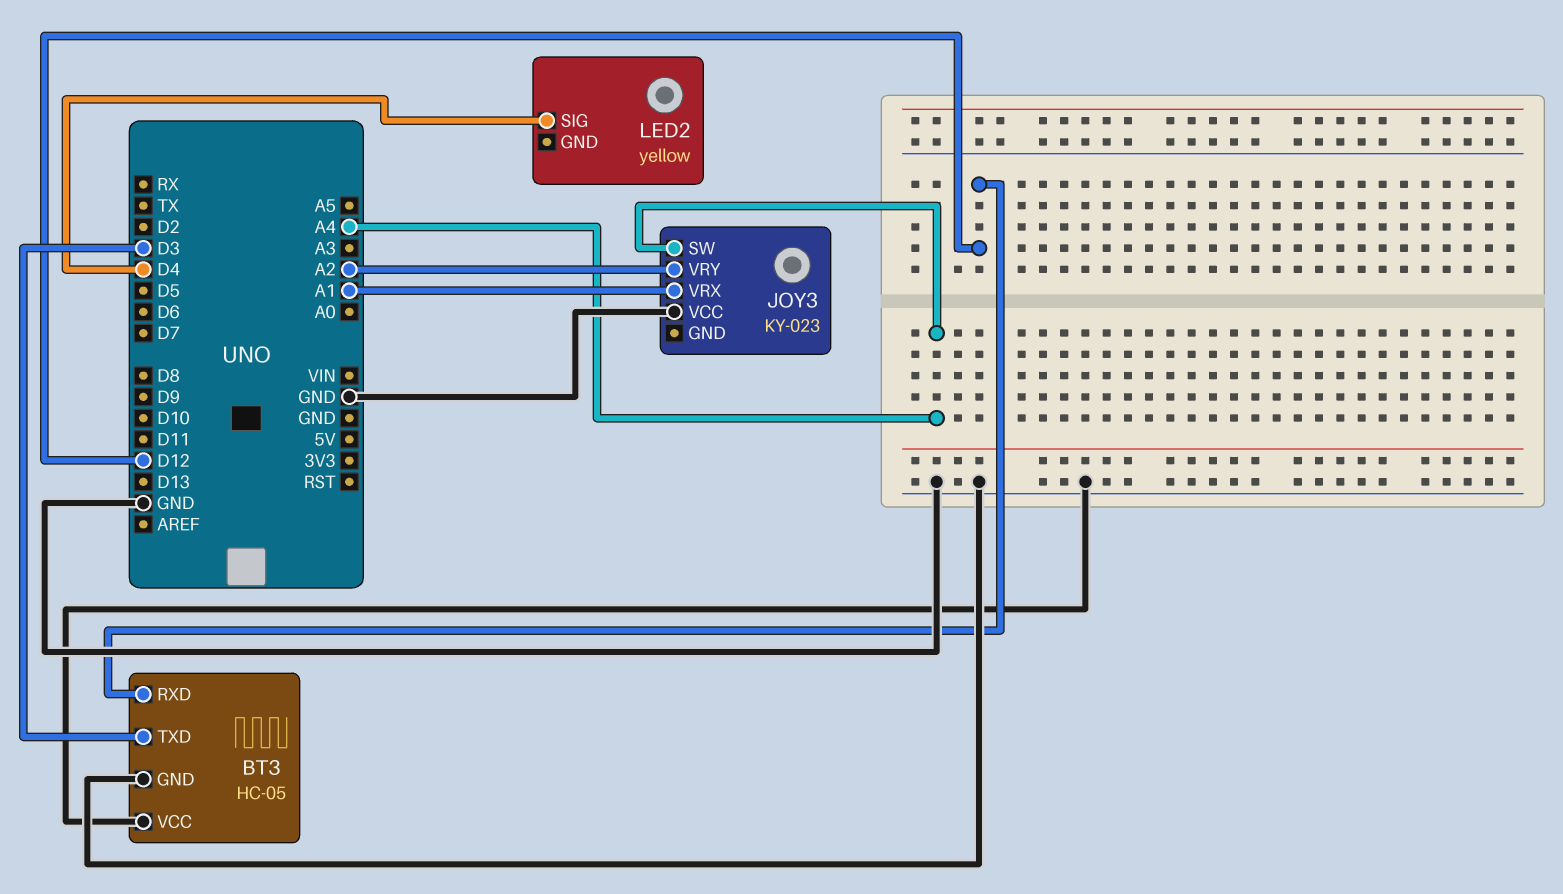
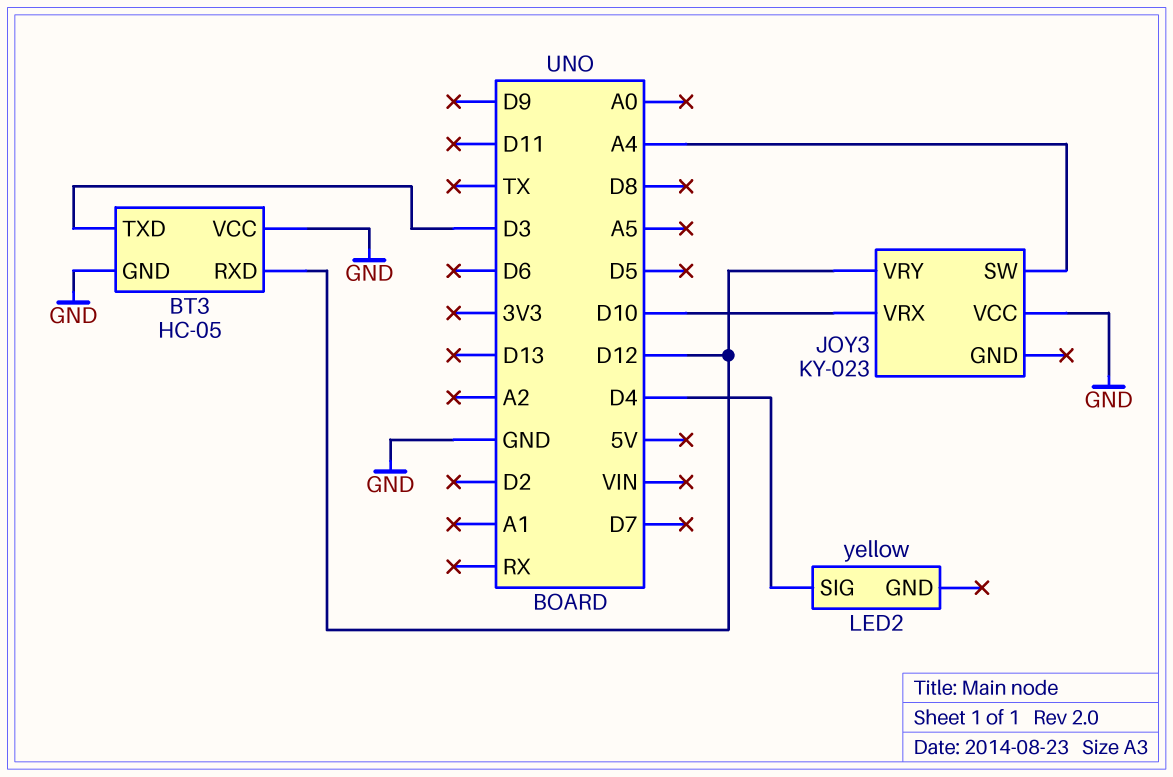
JOY3 pin VRX: A1 -> D10
JOY3 pin VRY: A2 -> D12

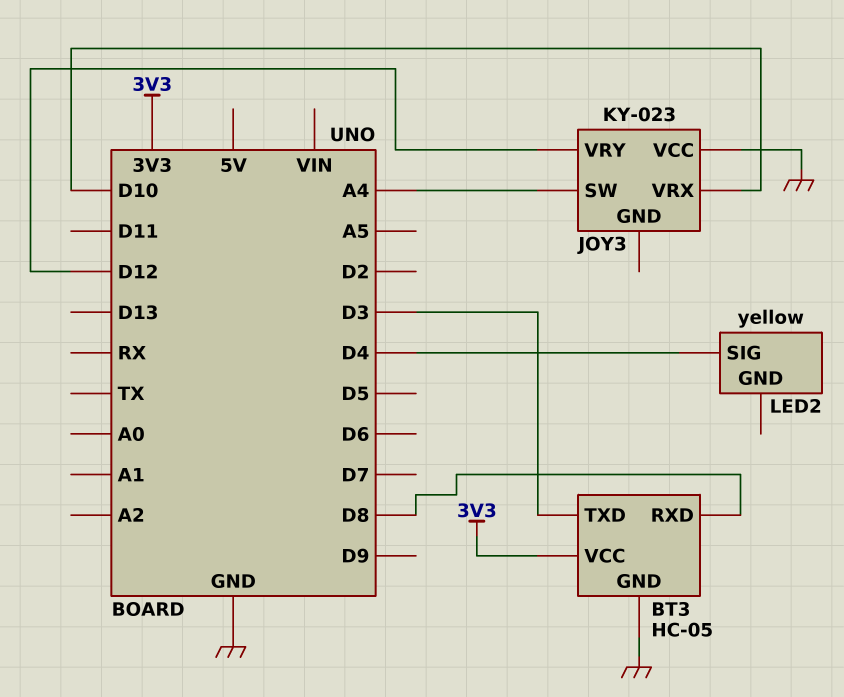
BT3 pin RXD: D12 -> D8
BT3 pin VCC: GND -> 3V3

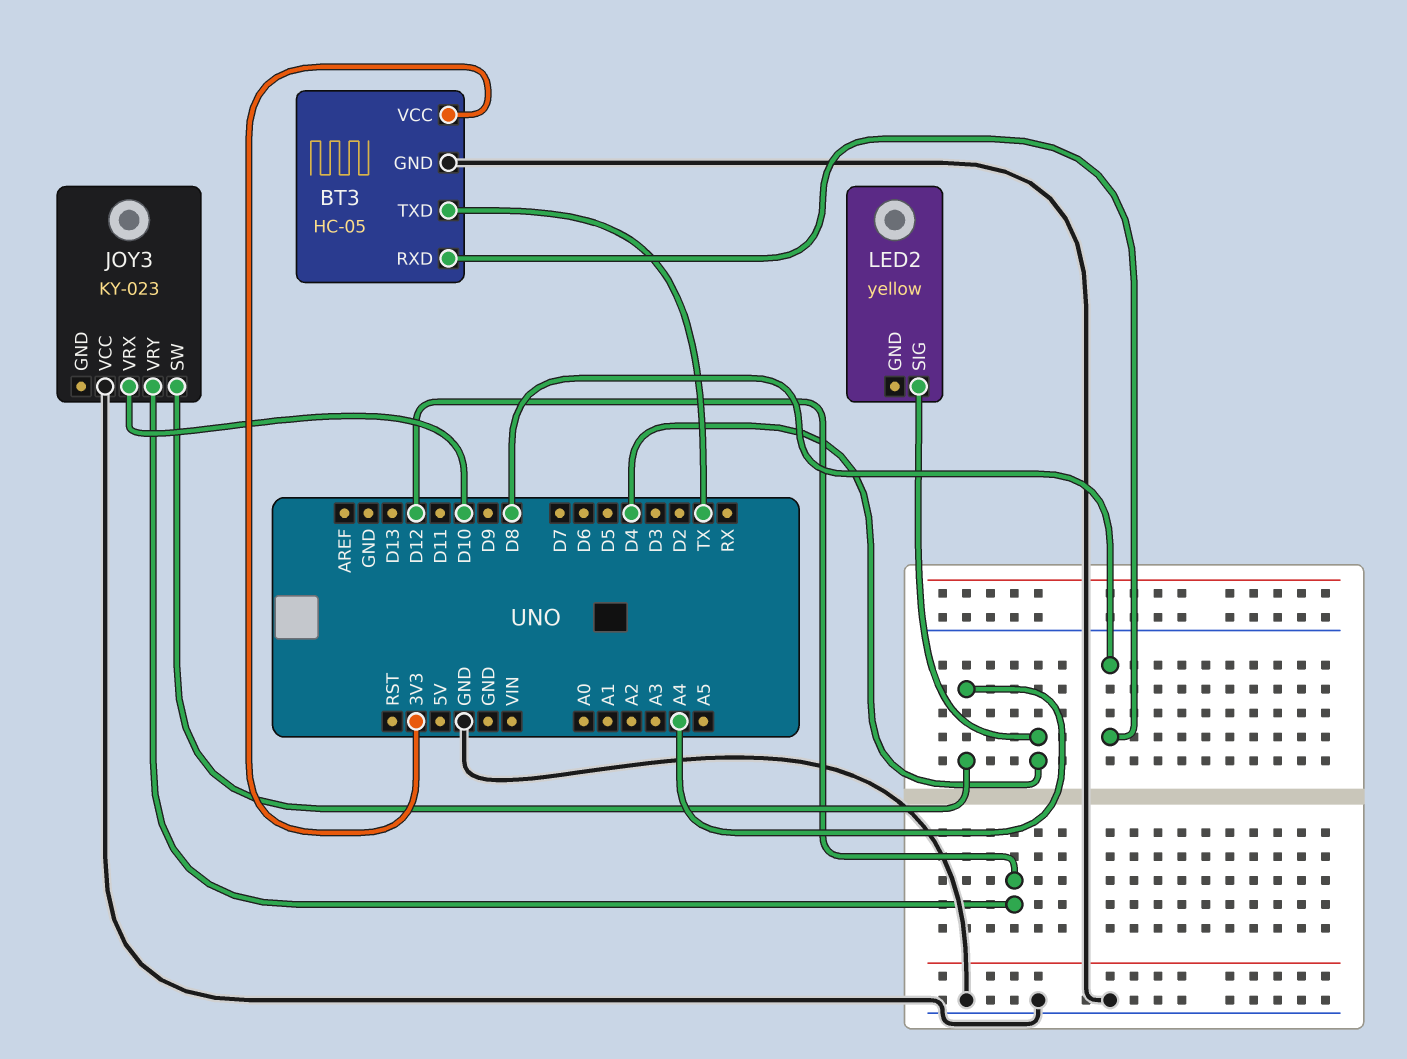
BT3 pin TXD: D3 -> TX

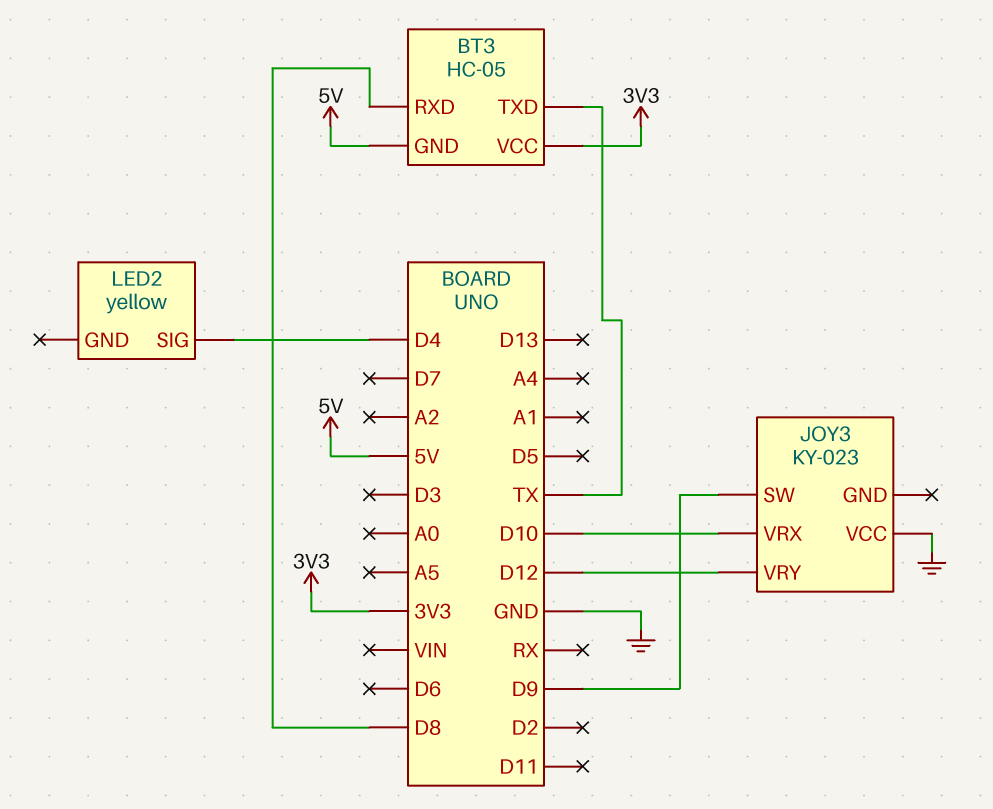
BT3 pin GND: GND -> 5V
JOY3 pin SW: A4 -> D9

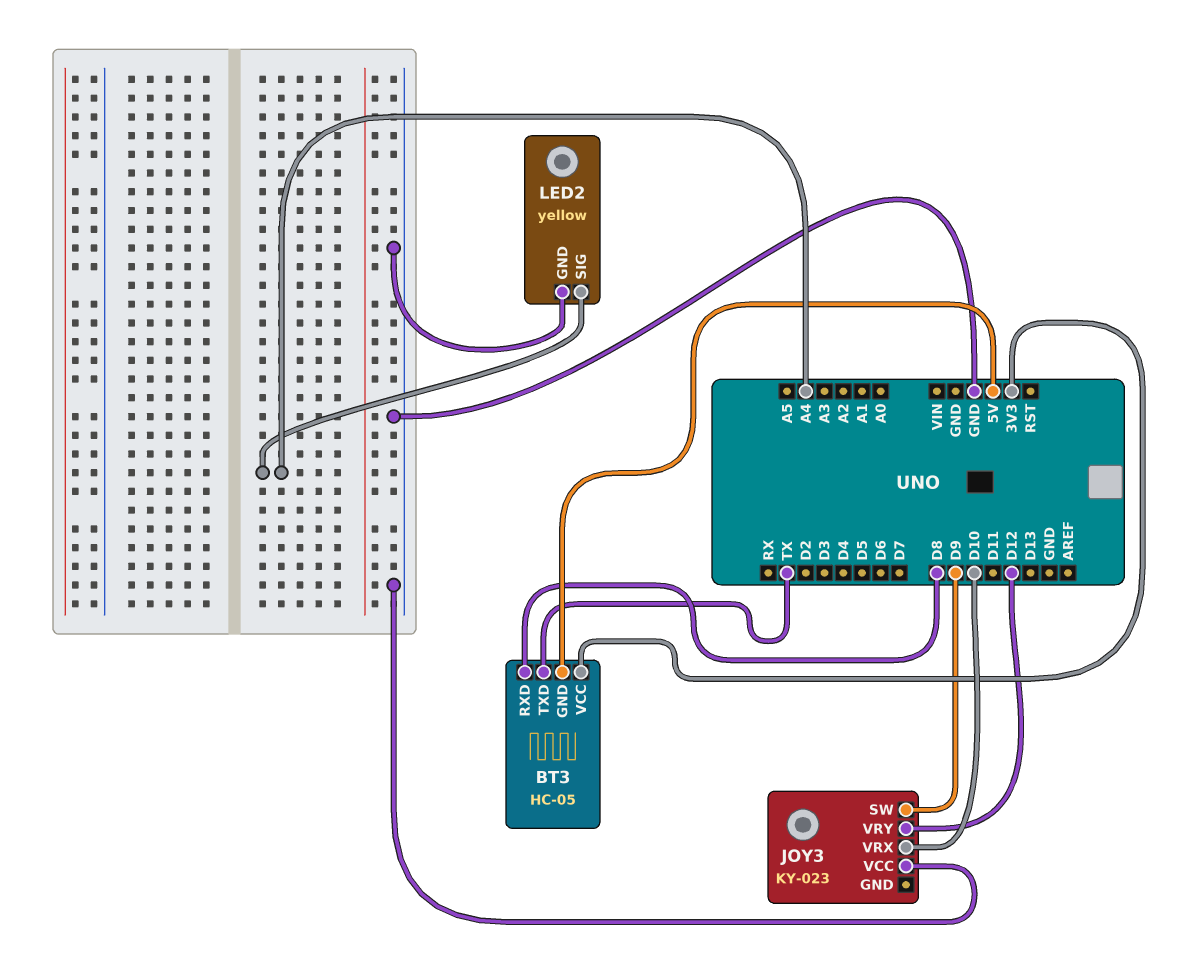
LED2 pin GND: none -> GND
LED2 pin SIG: D4 -> A4

